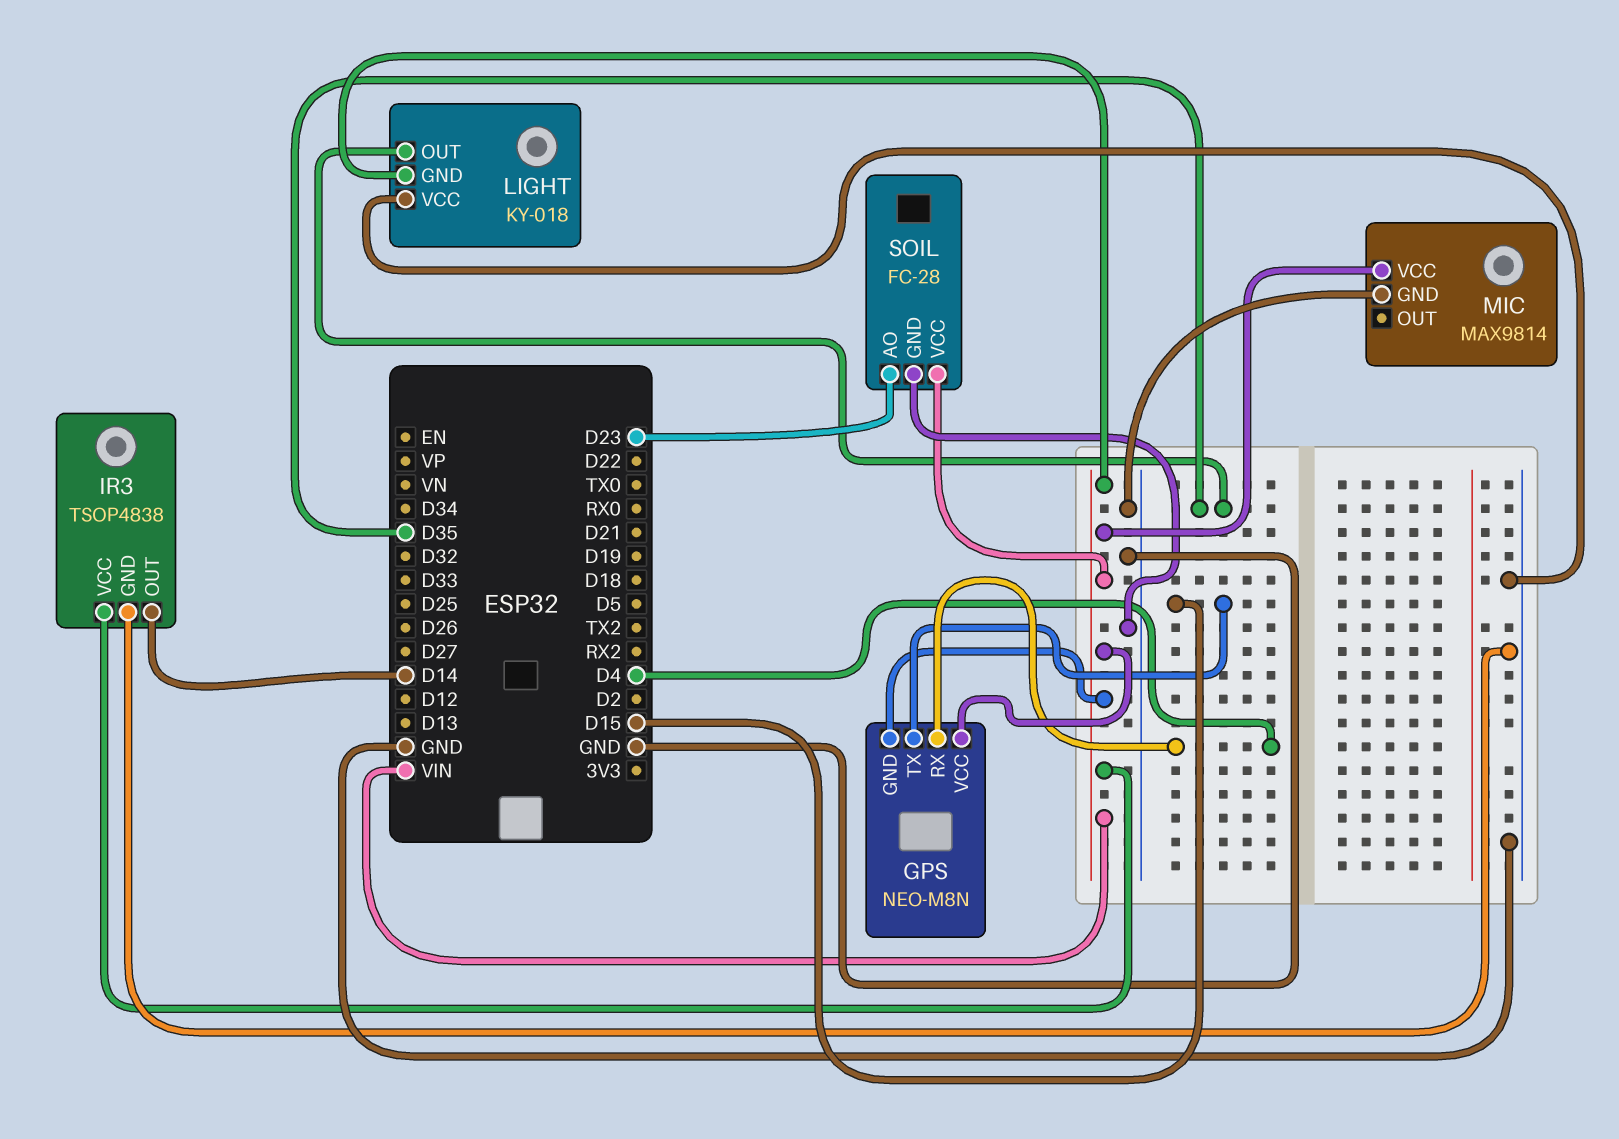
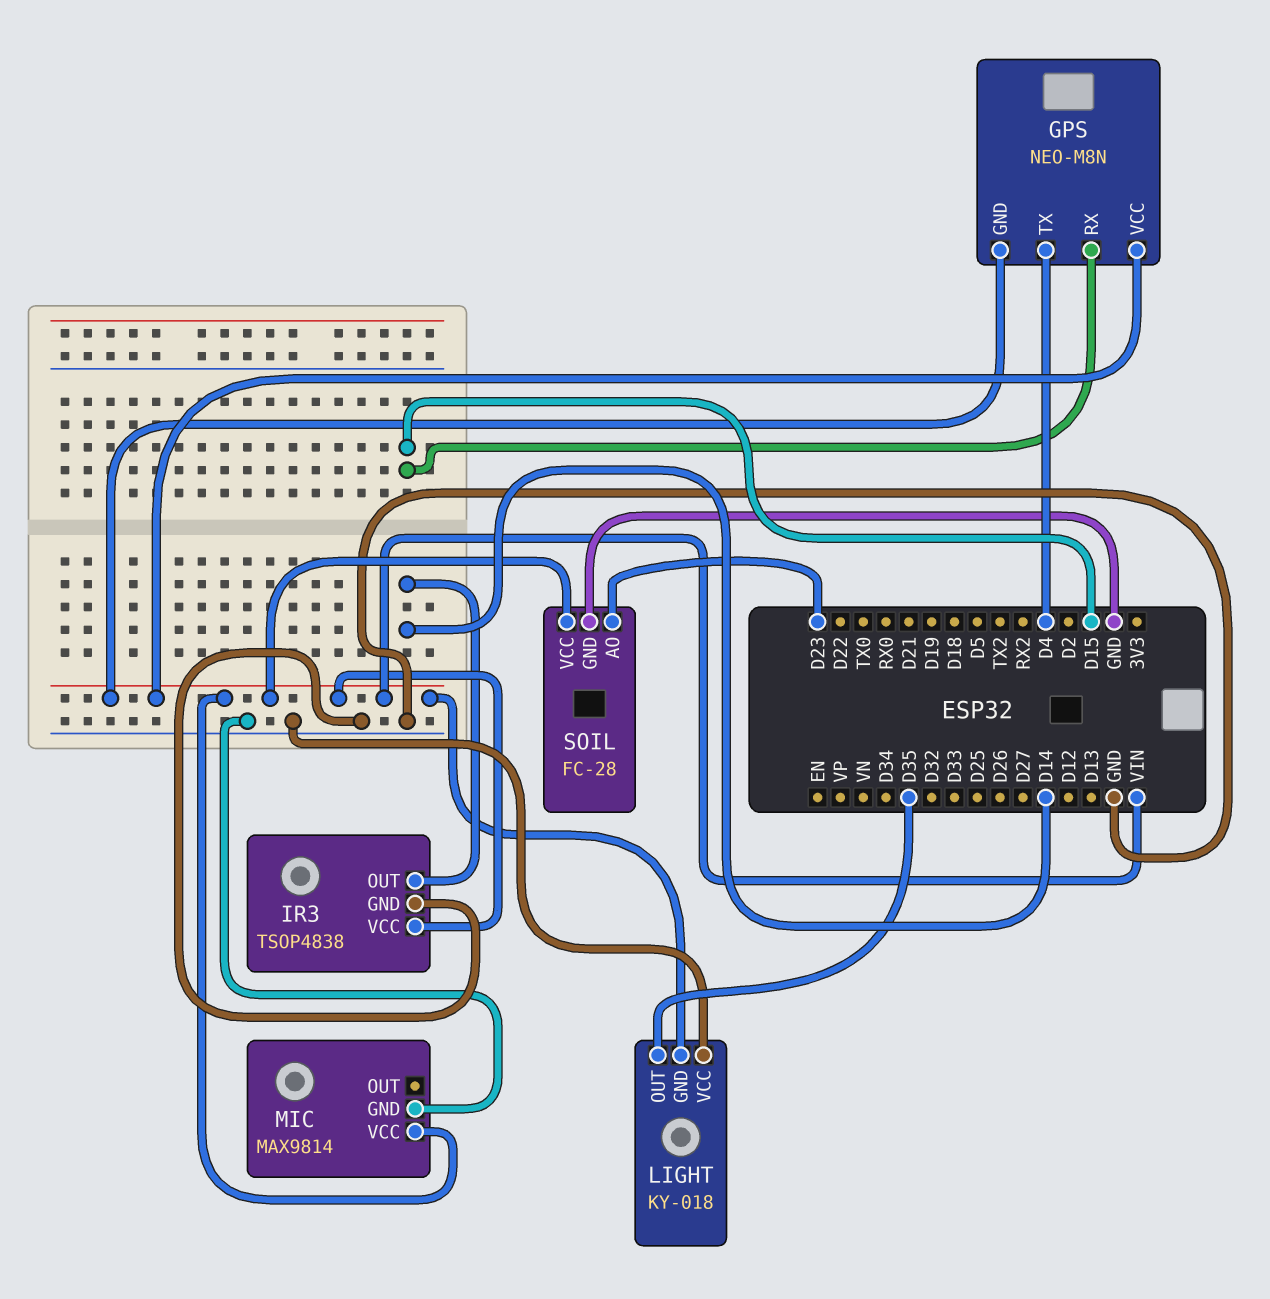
GPS pin RX: D4 -> D15
GPS pin TX: D15 -> D4

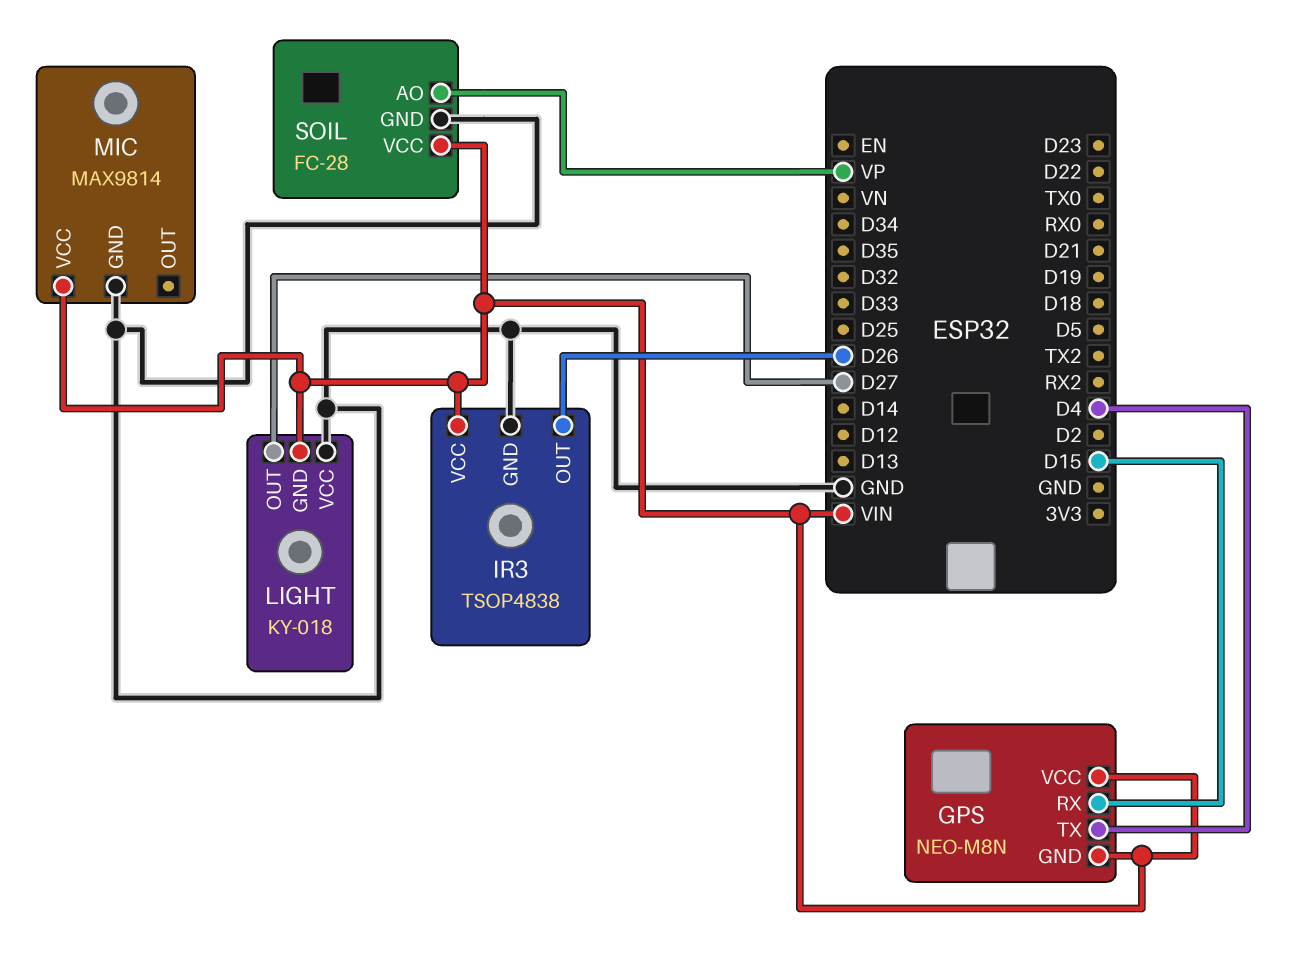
IR3 pin OUT: D14 -> D26
LIGHT pin OUT: D35 -> D27
SOIL pin AO: D23 -> VP

